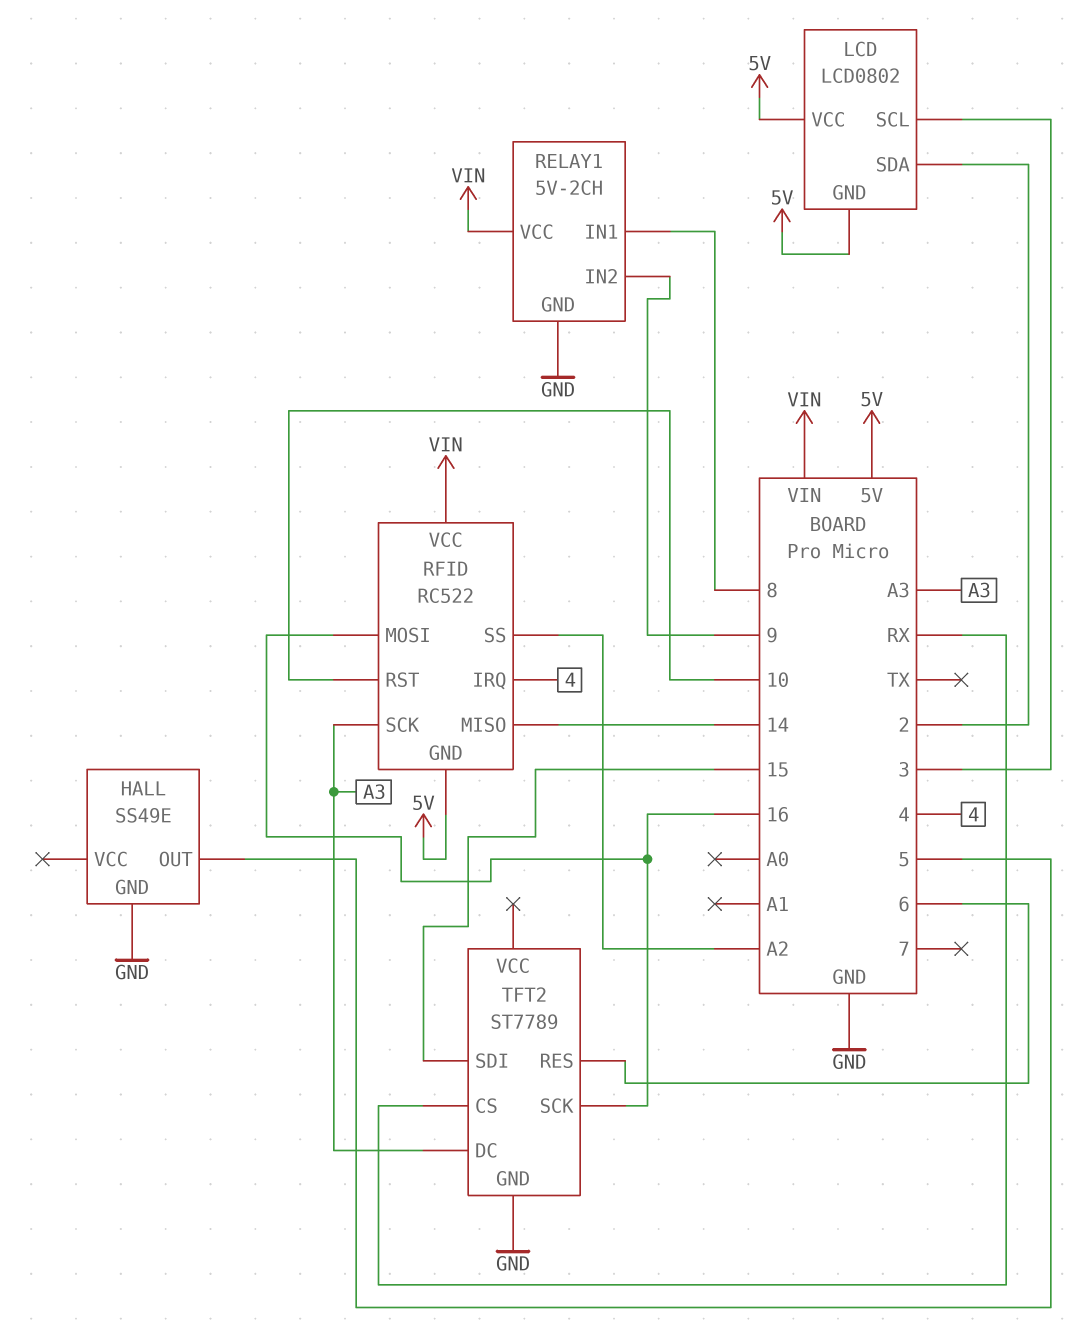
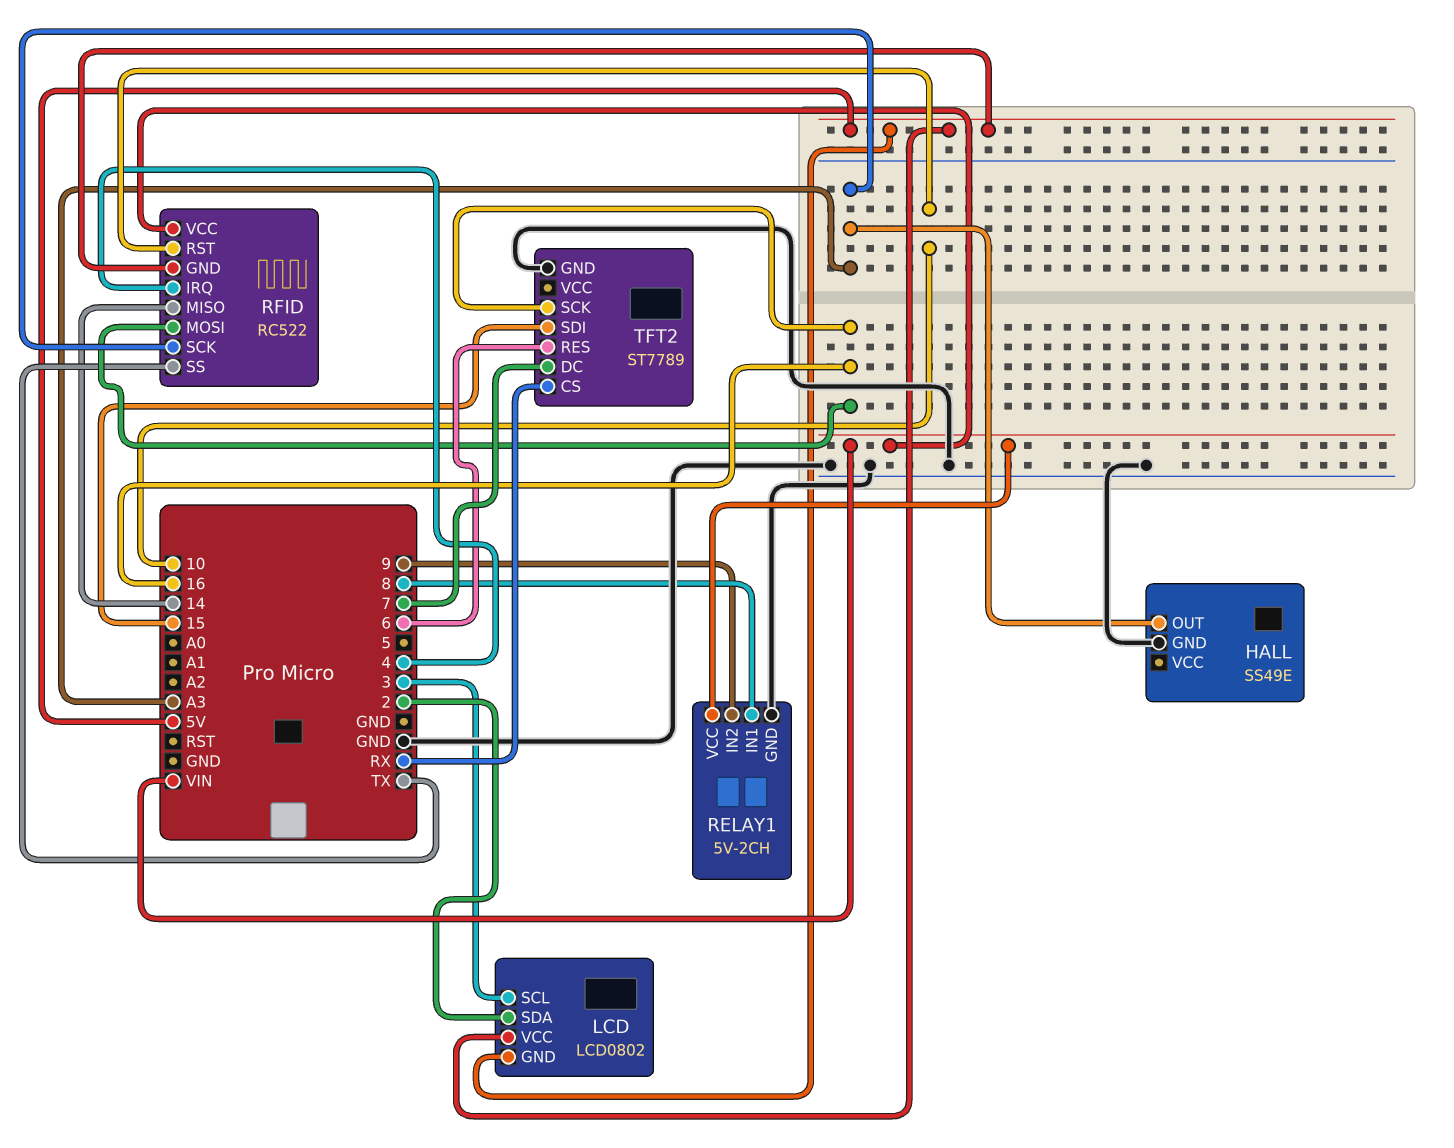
HALL pin OUT: 5 -> A3
RFID pin SS: A2 -> TX
TFT2 pin DC: A3 -> 7

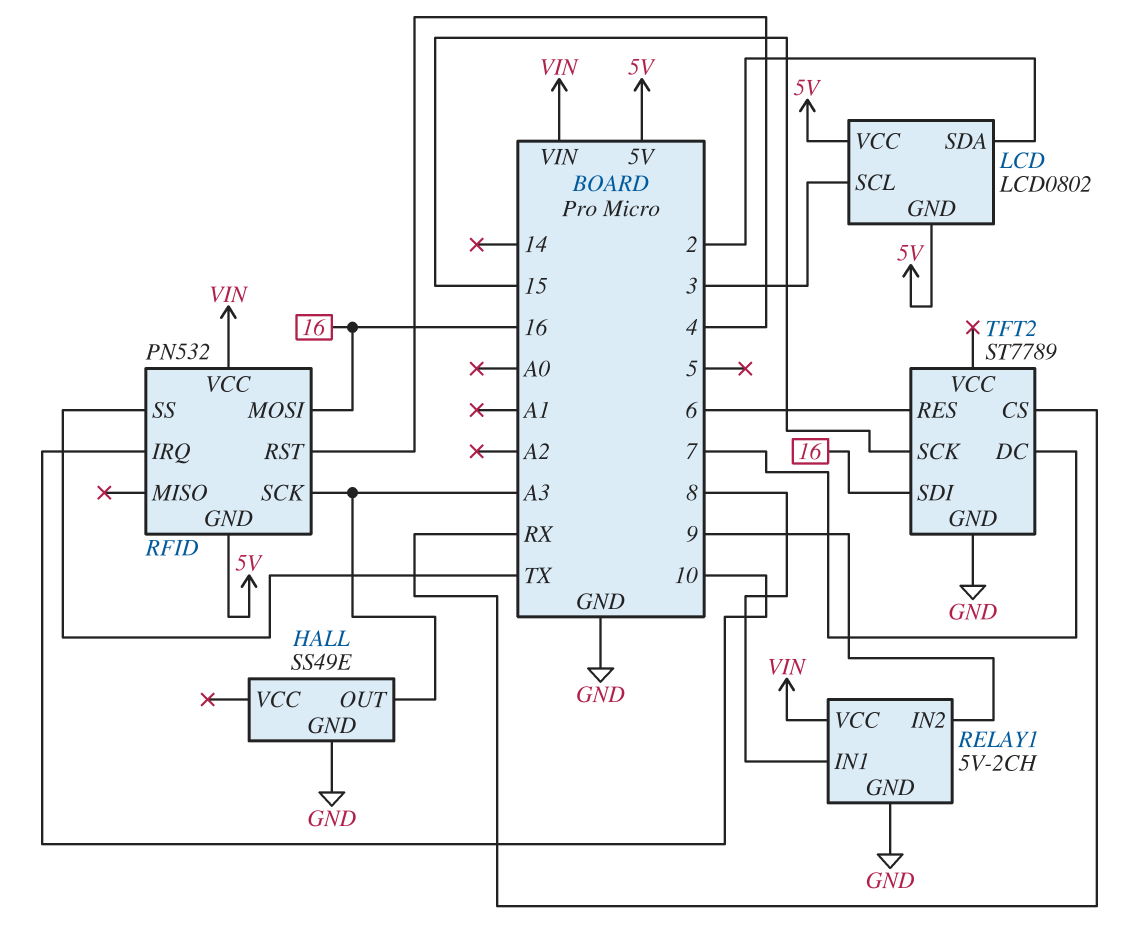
RFID: RC522 -> PN532
RFID pin IRQ: 4 -> 10
RFID pin MISO: 14 -> none
RFID pin RST: 10 -> 4
TFT2 pin SCK: 16 -> 15
TFT2 pin SDI: 15 -> 16

